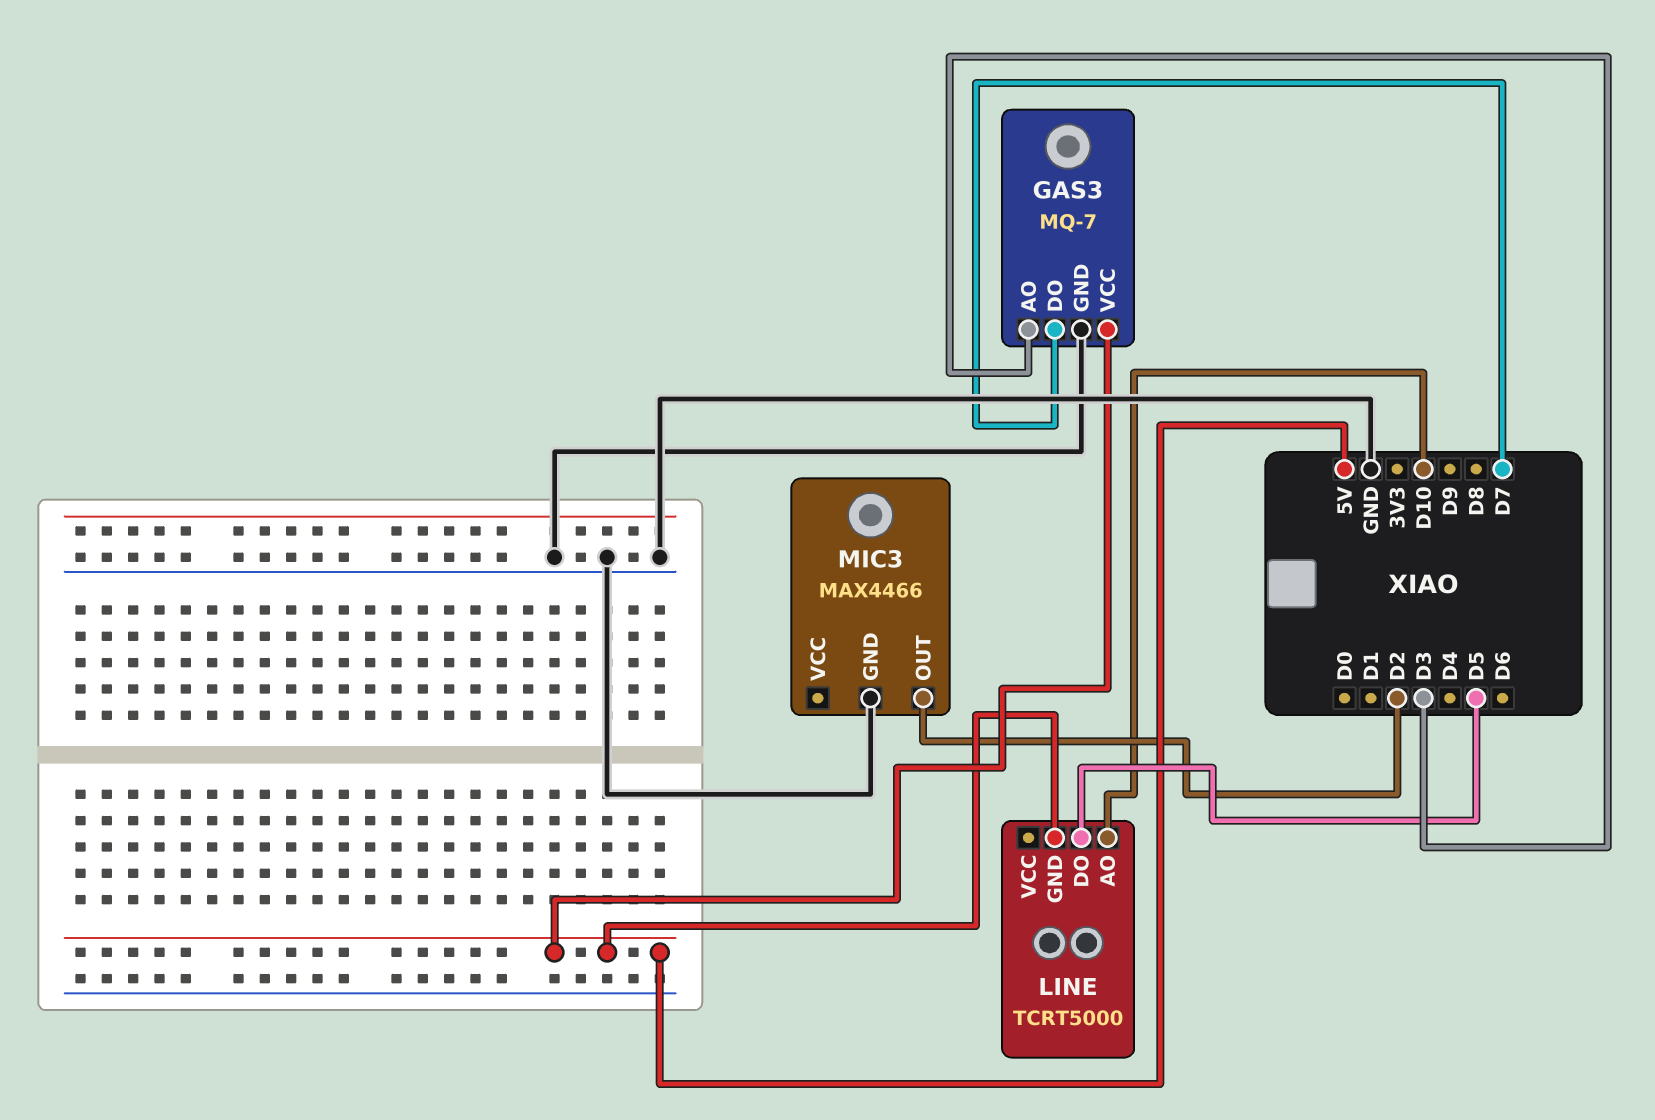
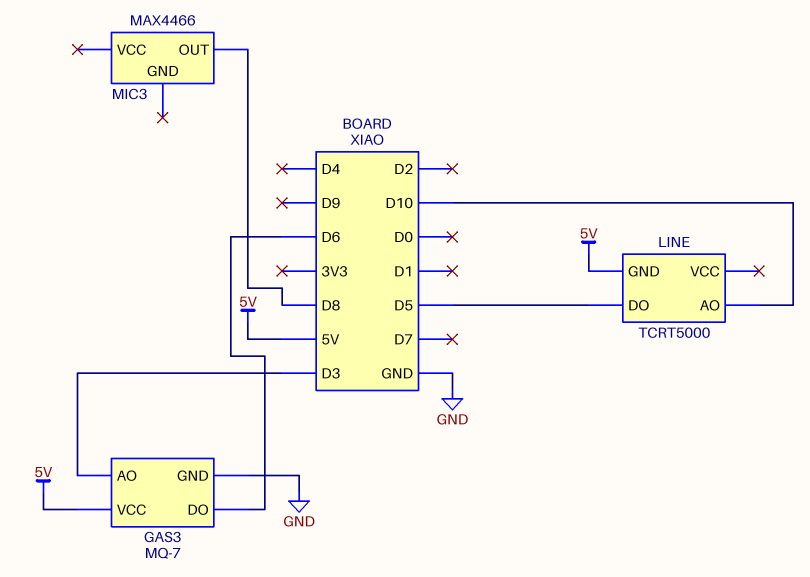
GAS3 pin DO: D7 -> D6
MIC3 pin GND: GND -> none
MIC3 pin OUT: D2 -> D8

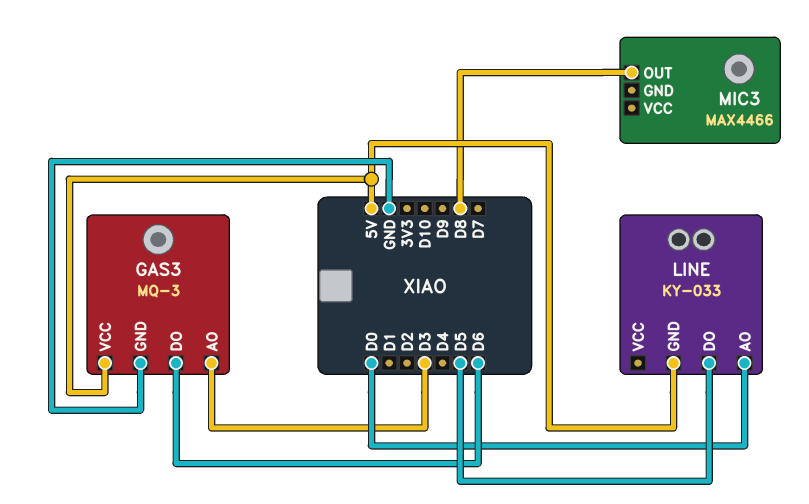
GAS3: MQ-7 -> MQ-3
LINE: TCRT5000 -> KY-033
LINE pin AO: D10 -> D0

